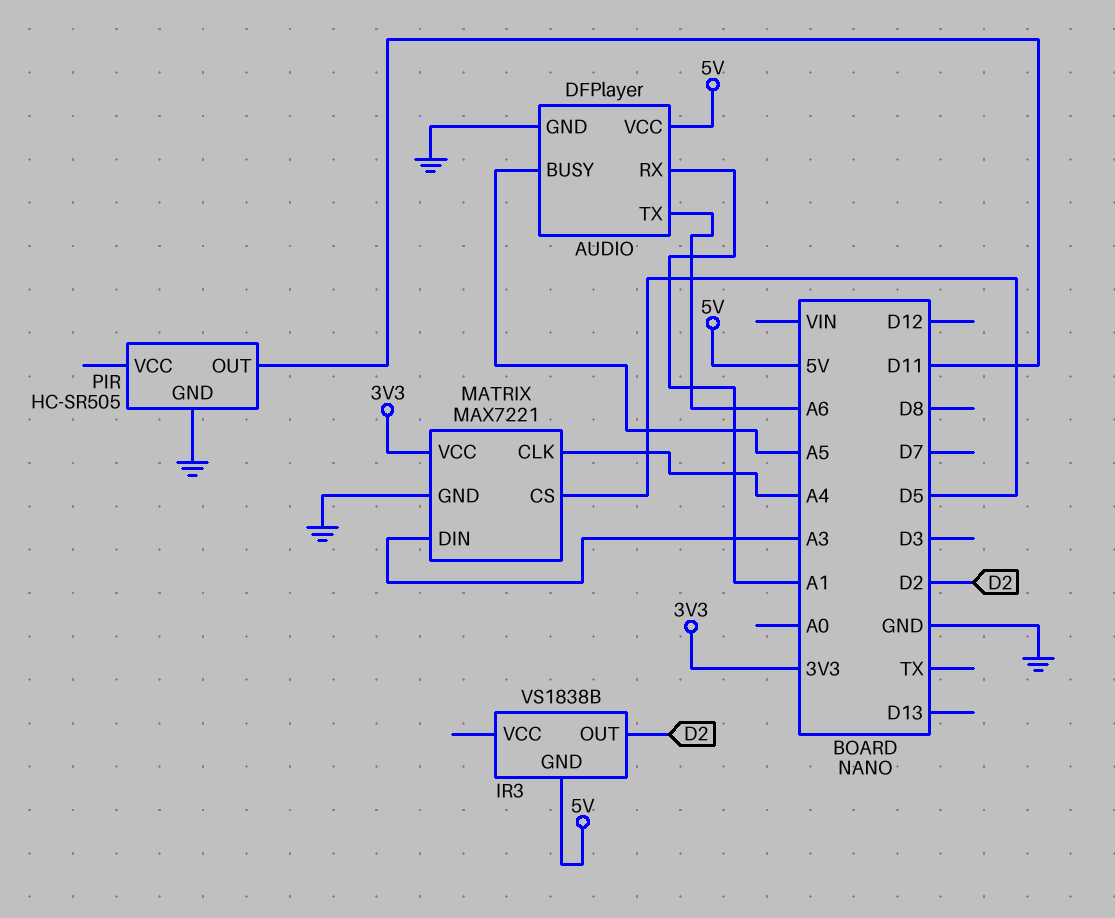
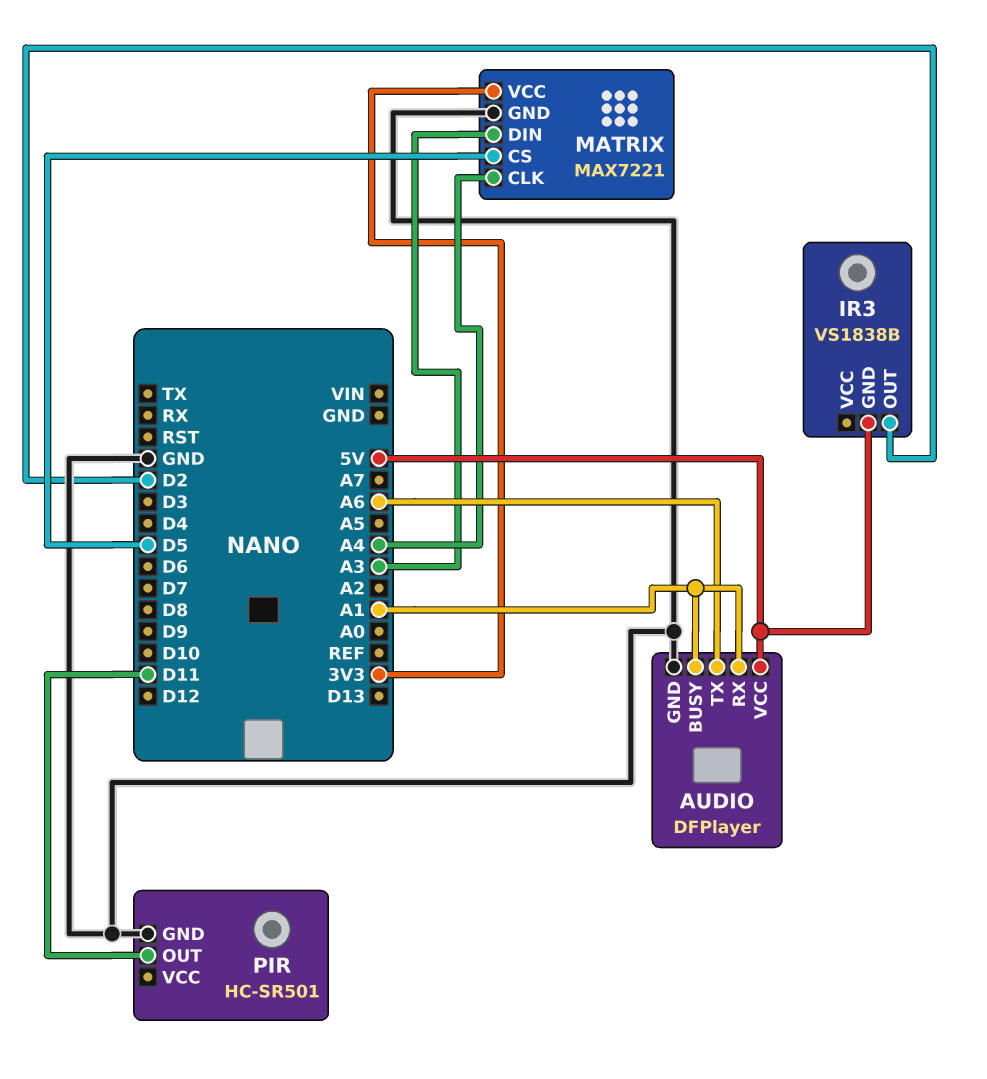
AUDIO pin BUSY: A5 -> A1
PIR: HC-SR505 -> HC-SR501

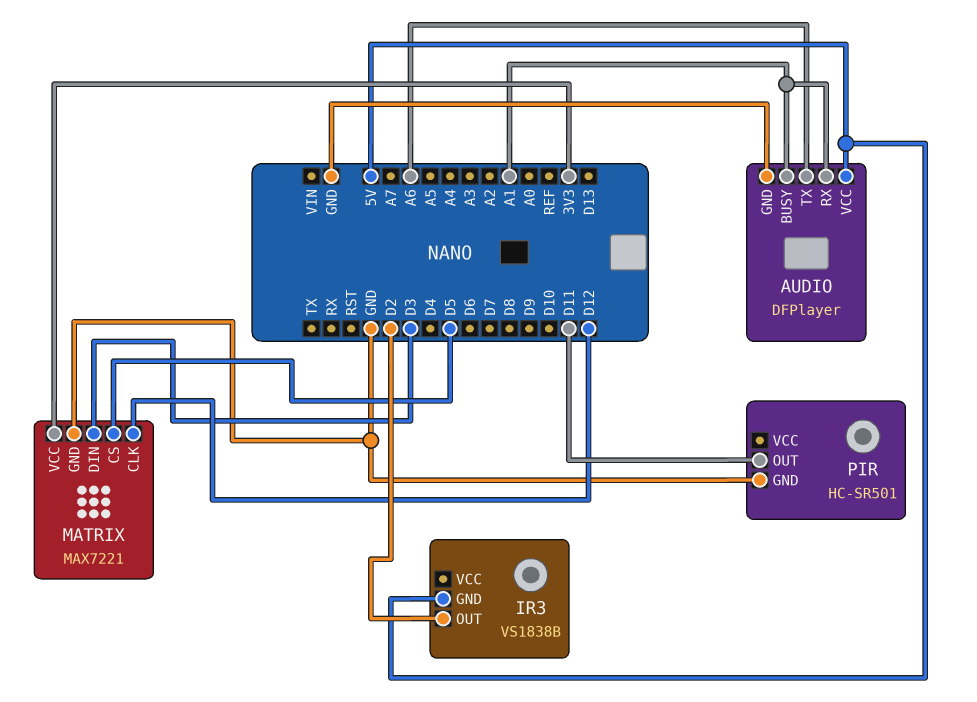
MATRIX pin CLK: A4 -> D12
MATRIX pin DIN: A3 -> D3

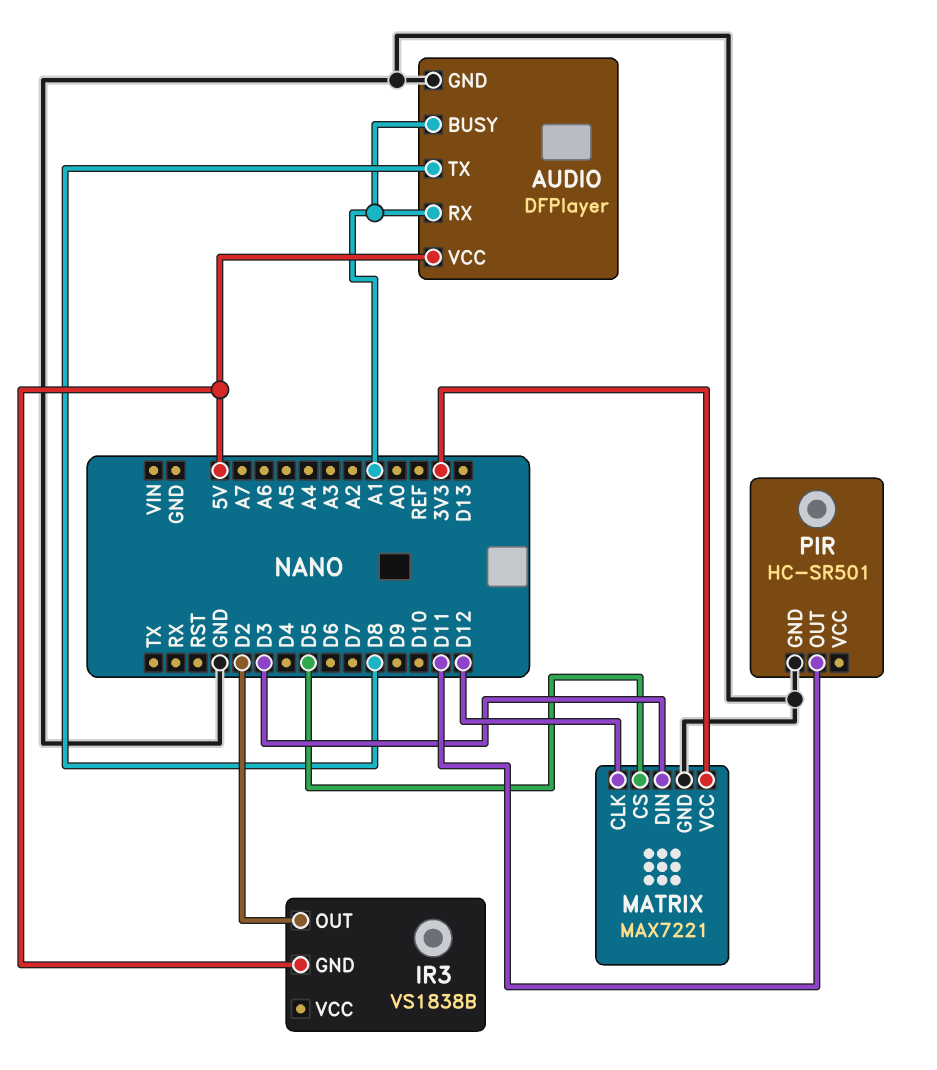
AUDIO pin TX: A6 -> D8

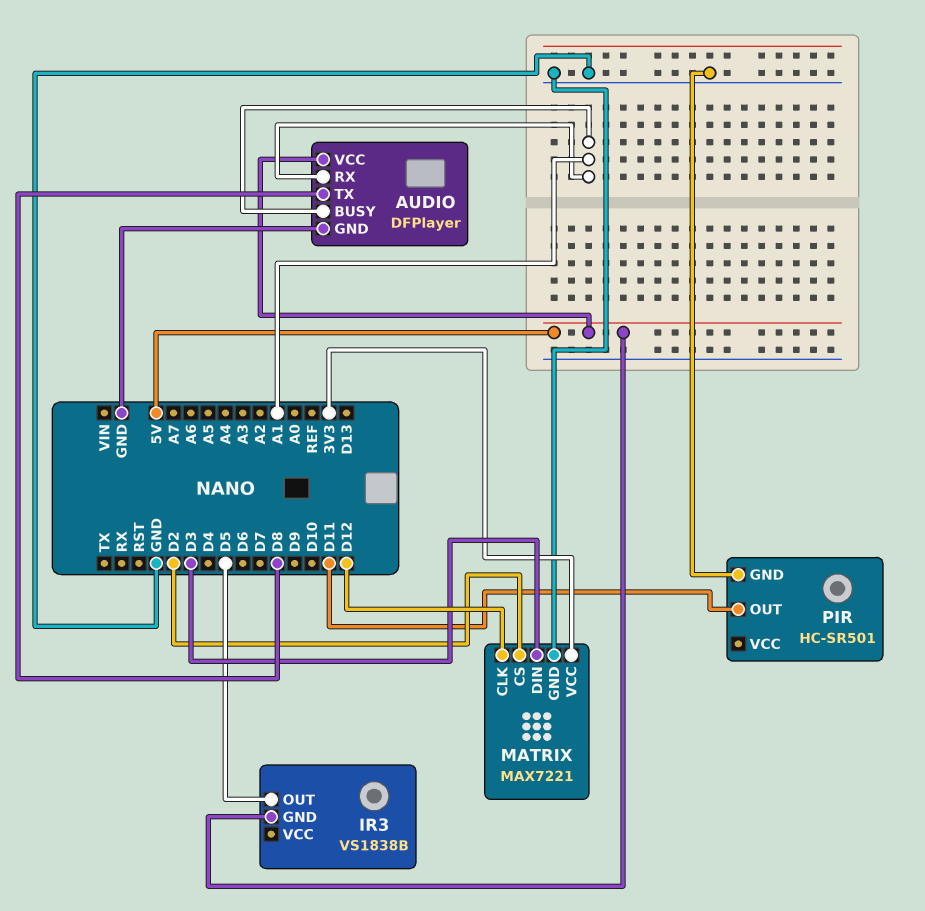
IR3 pin OUT: D2 -> D5
MATRIX pin CS: D5 -> D2

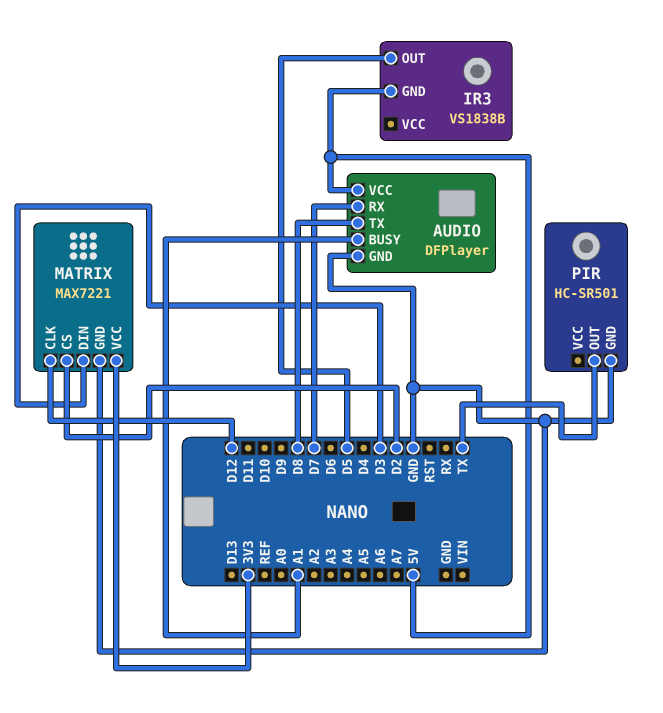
AUDIO pin RX: A1 -> D7
PIR pin OUT: D11 -> TX

